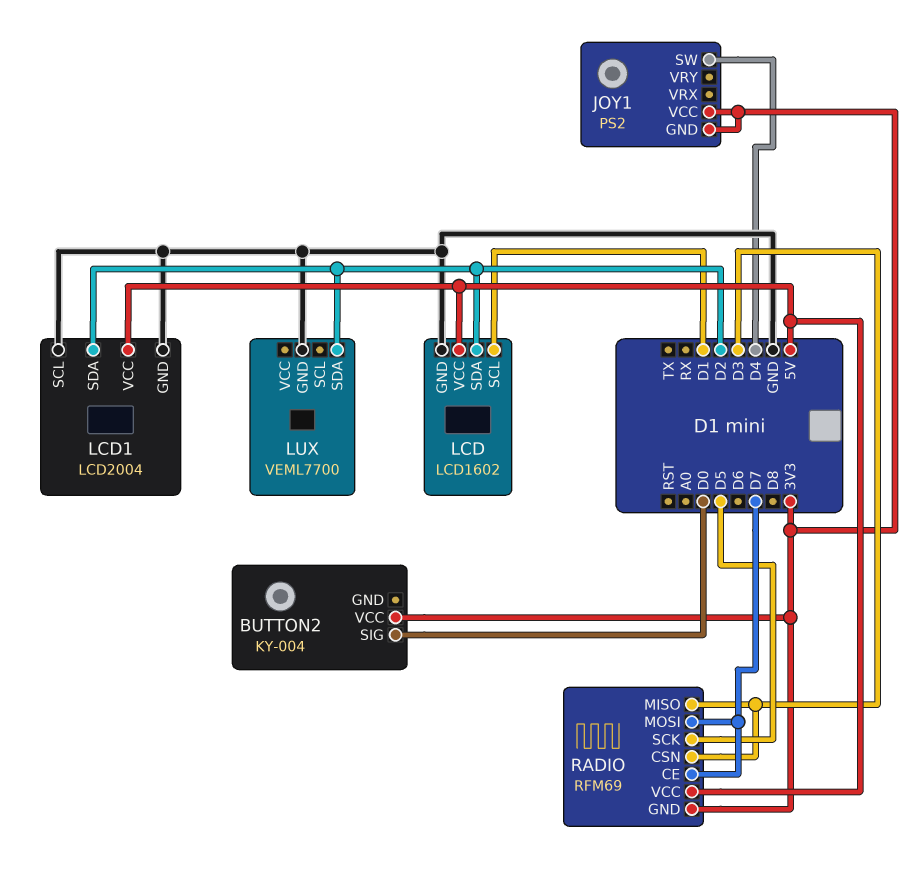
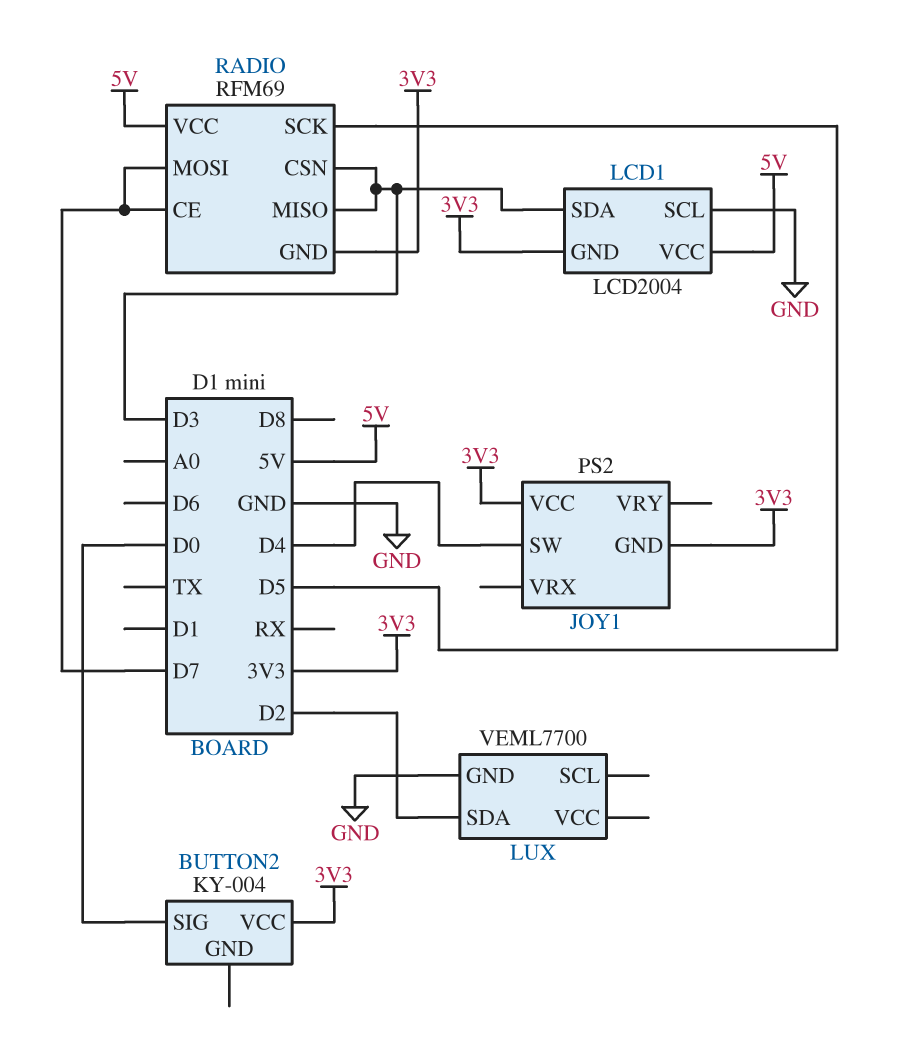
LCD: LCD1602 -> none
LCD pin GND: GND -> none
LCD pin SCL: D1 -> none
LCD pin SDA: D2 -> none
LCD pin VCC: 5V -> none
LCD1 pin GND: GND -> 3V3
LCD1 pin SDA: D2 -> D3

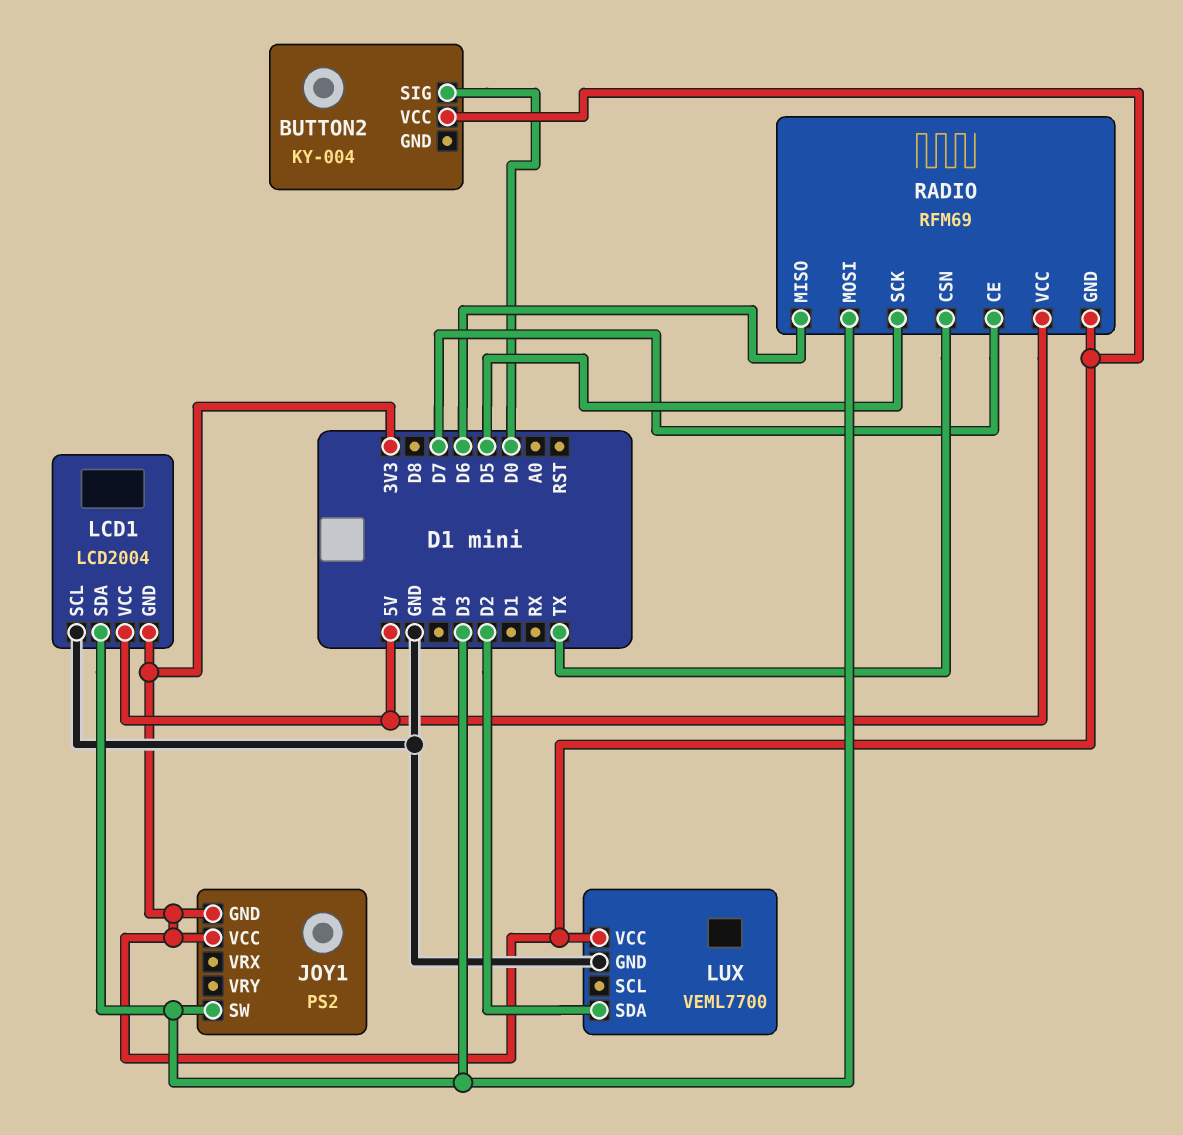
JOY1 pin SW: D4 -> D3
LUX pin VCC: none -> 3V3
RADIO pin CSN: D3 -> TX
RADIO pin MISO: D3 -> D6
RADIO pin MOSI: D7 -> D3

